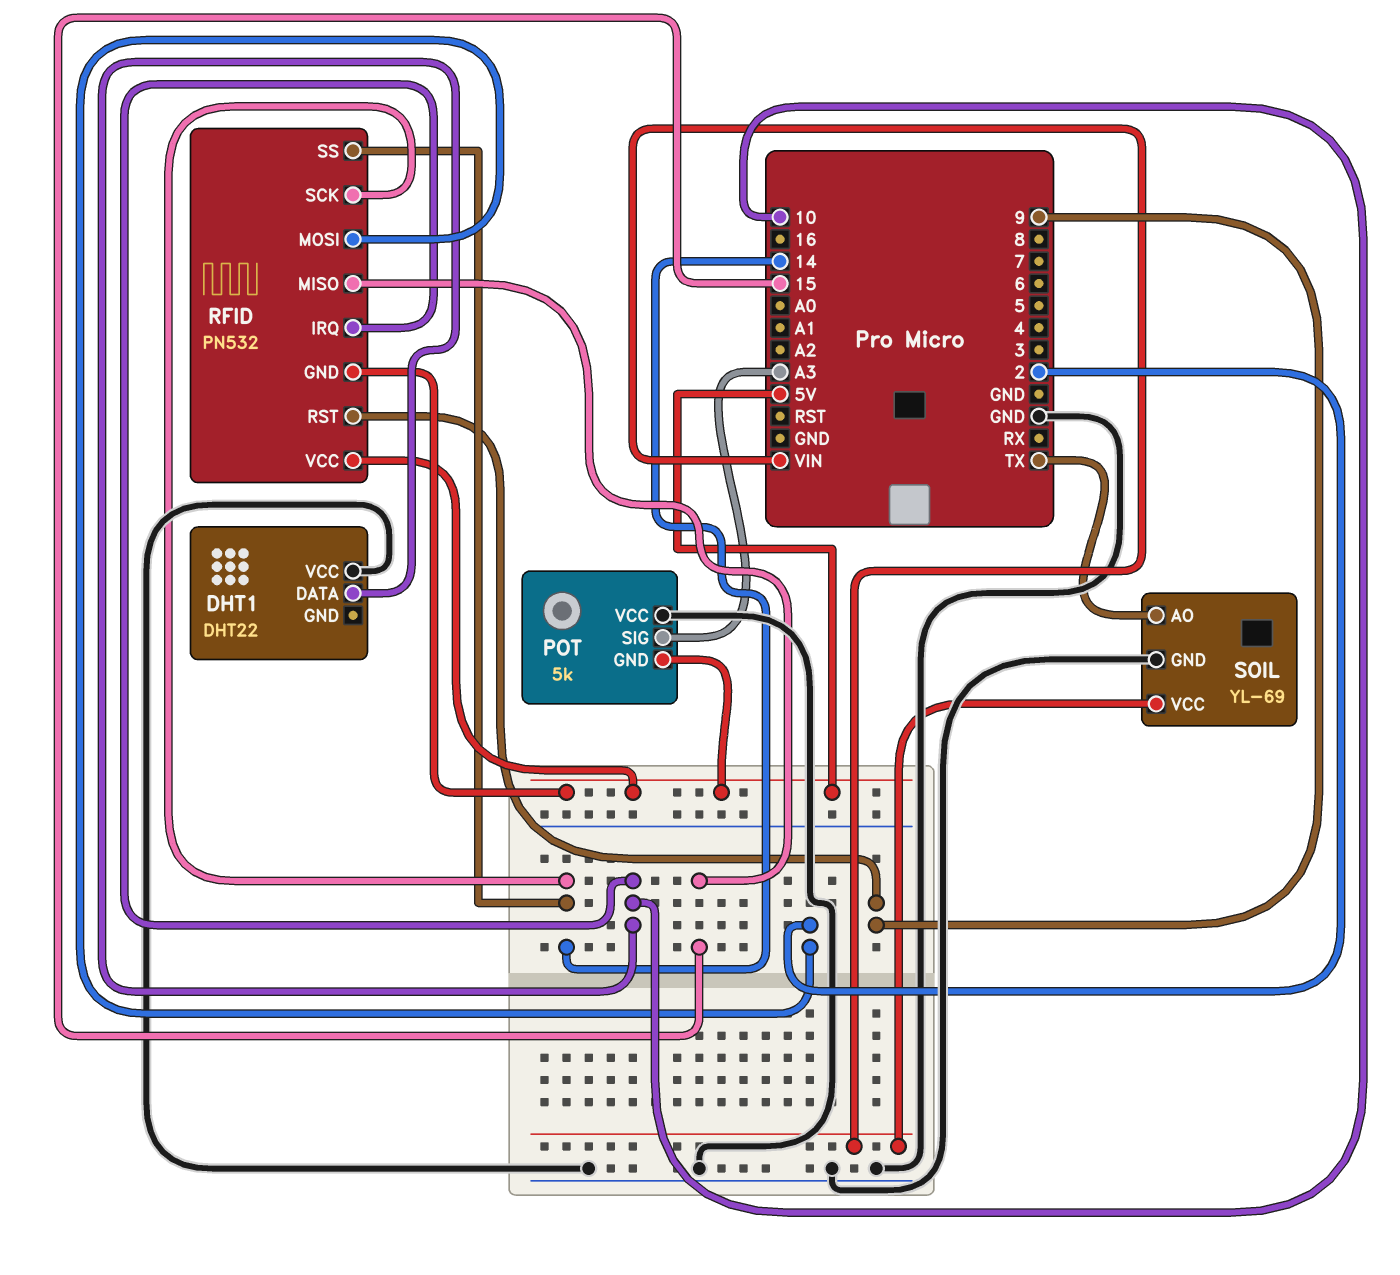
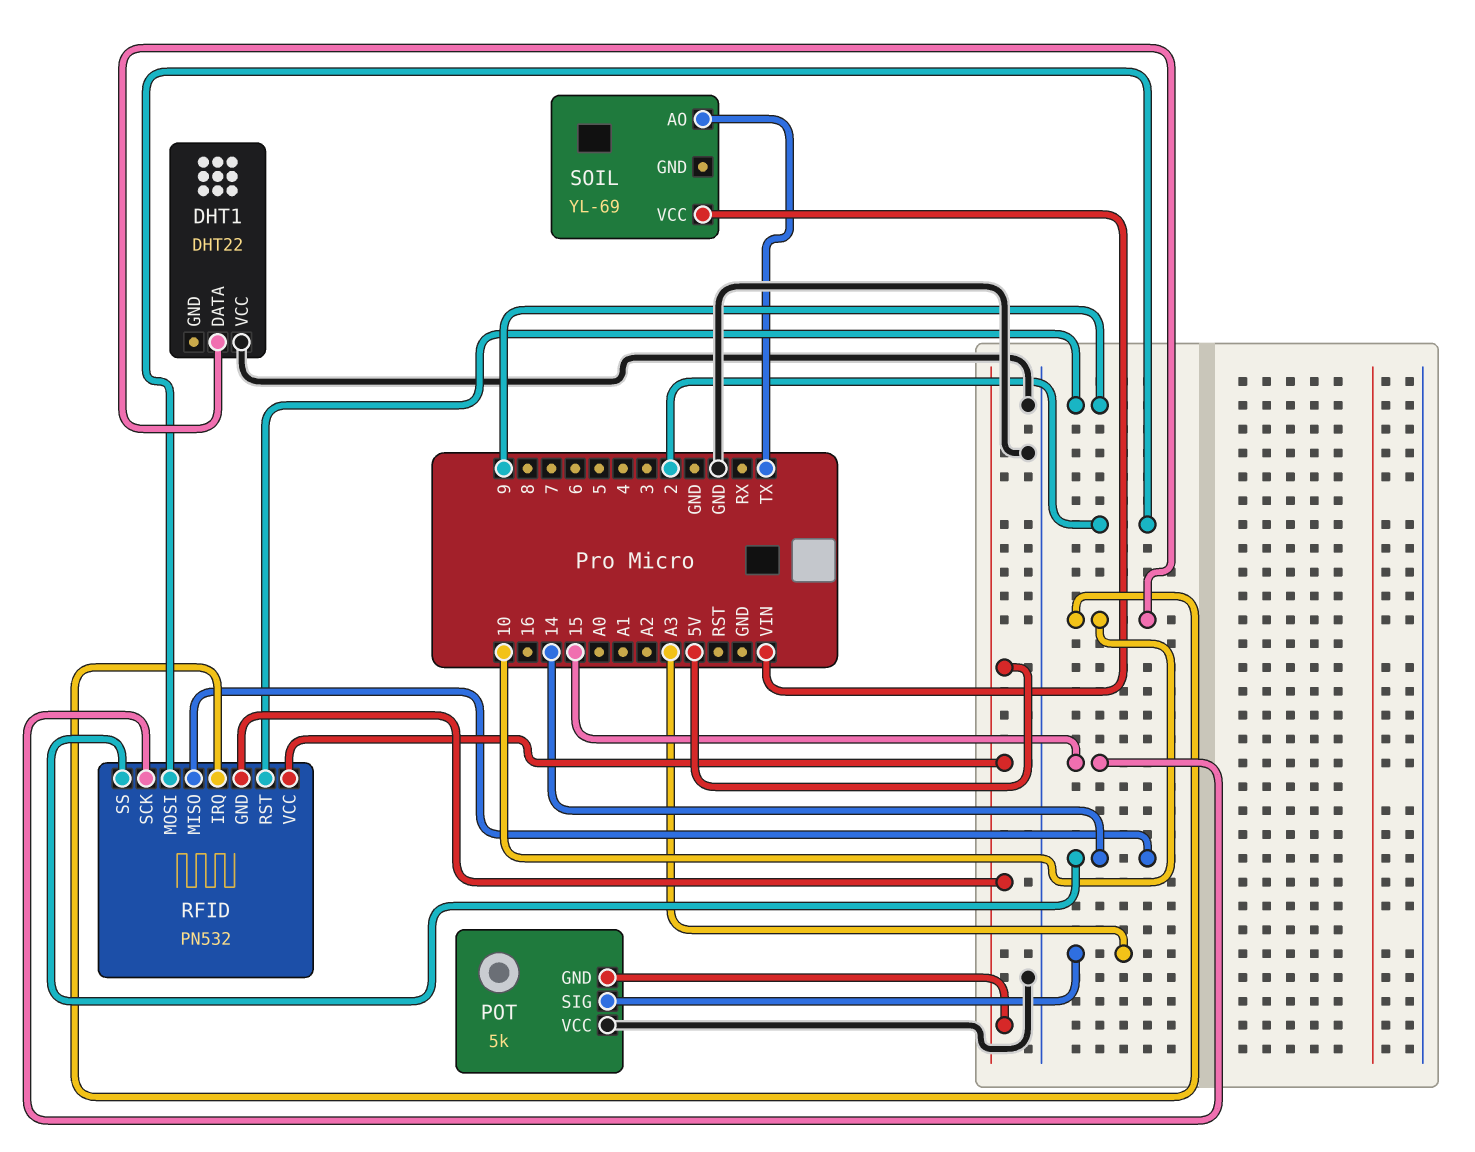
RFID pin MISO: 15 -> 14
RFID pin SCK: 14 -> 15
SOIL pin GND: GND -> none

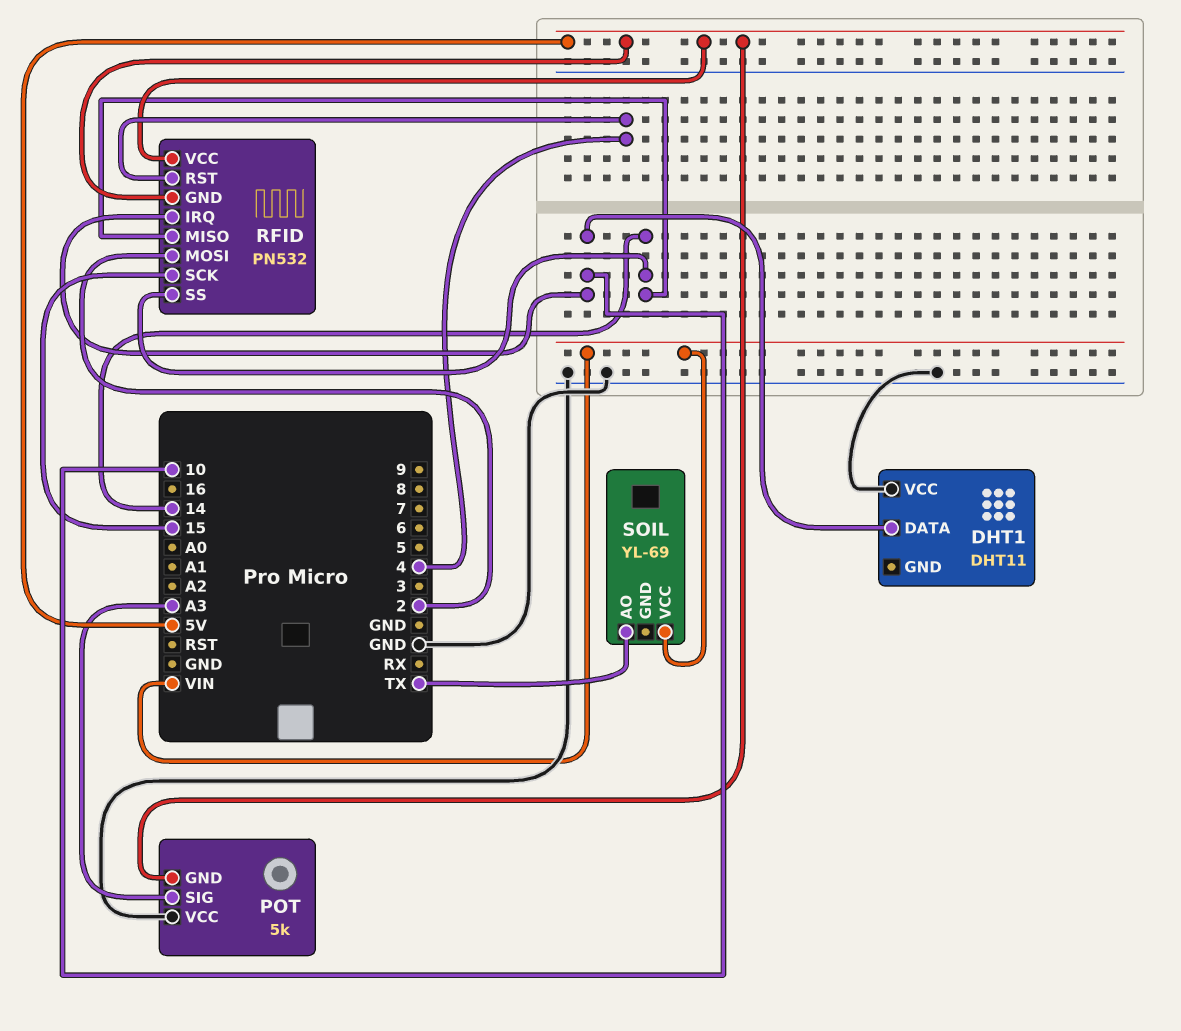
DHT1: DHT22 -> DHT11
RFID pin RST: 9 -> 4

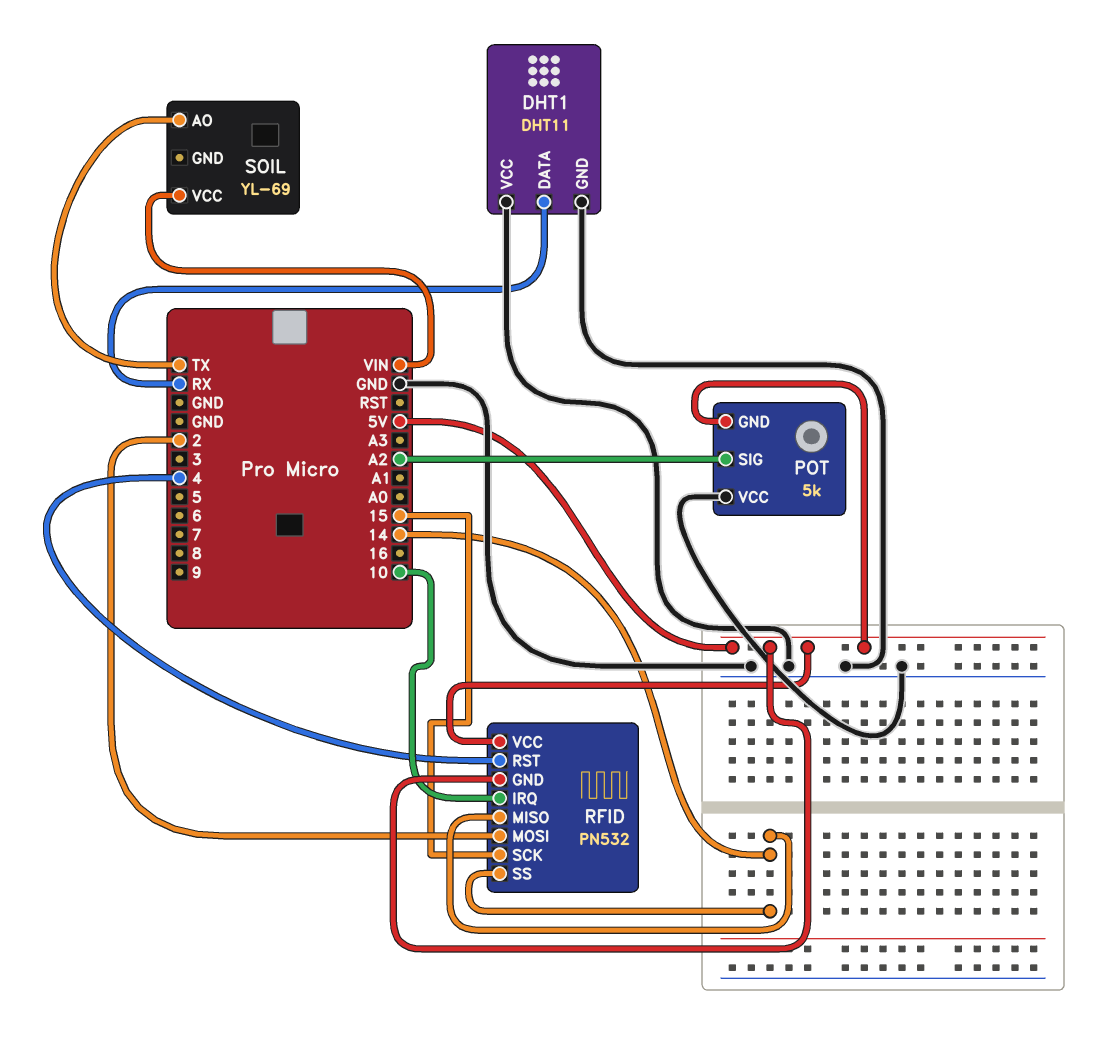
DHT1 pin DATA: 10 -> RX
DHT1 pin GND: none -> GND
POT pin SIG: A3 -> A2

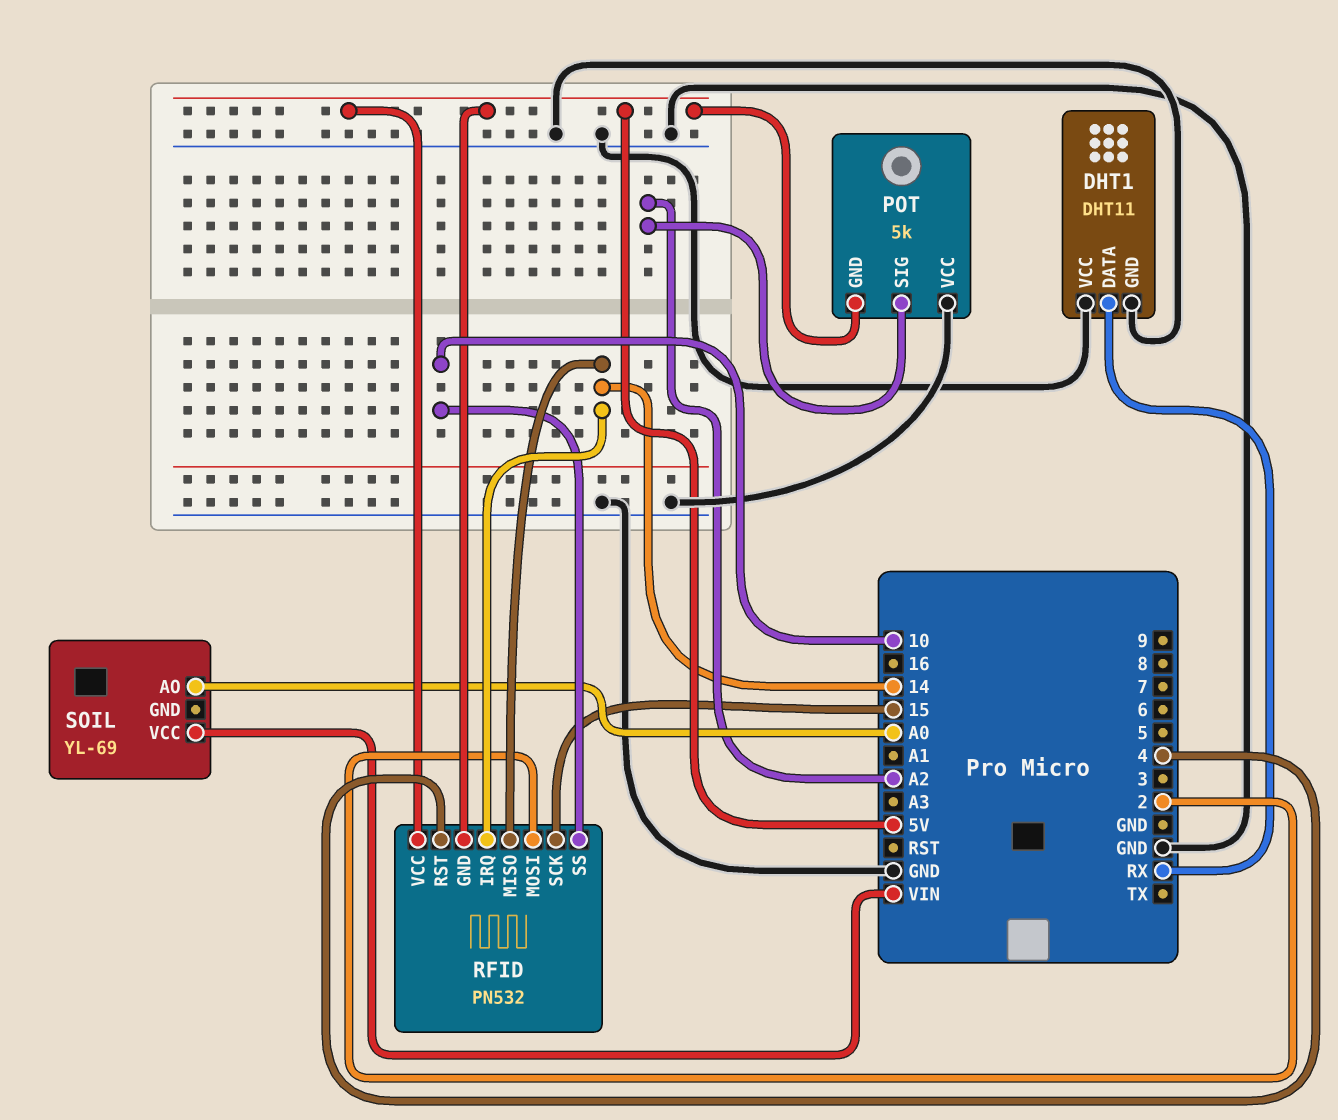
RFID pin IRQ: 10 -> 14
RFID pin SS: 14 -> 10
SOIL pin AO: TX -> A0

